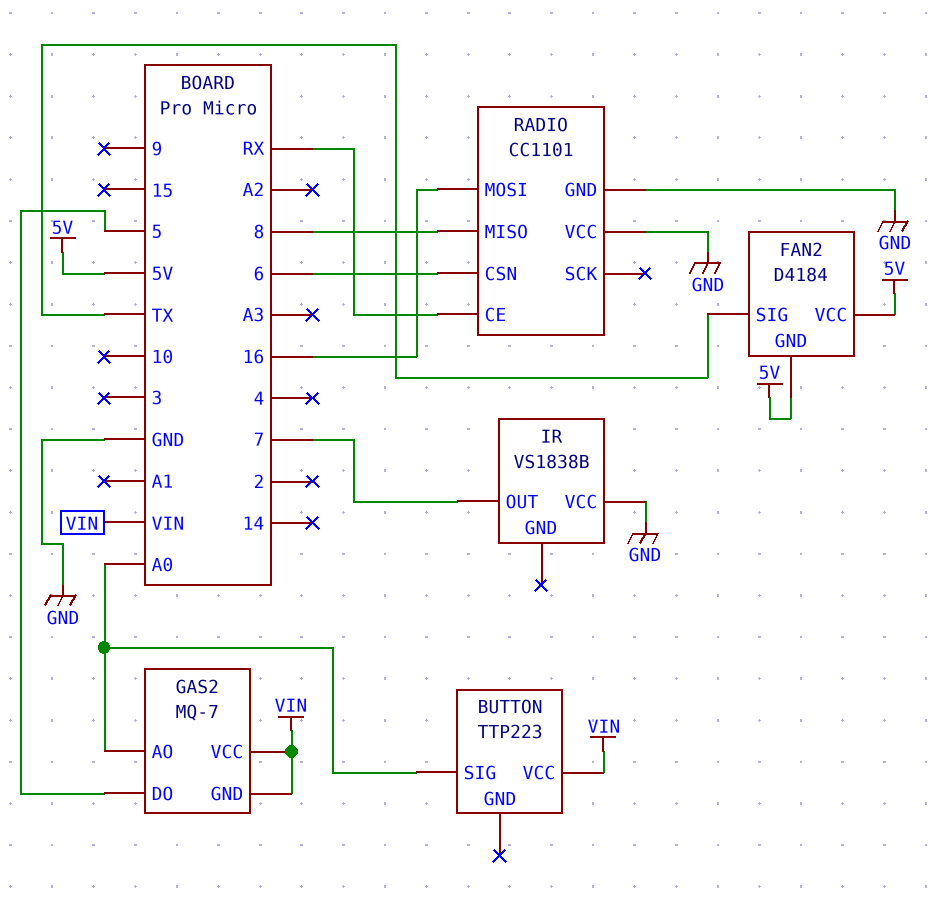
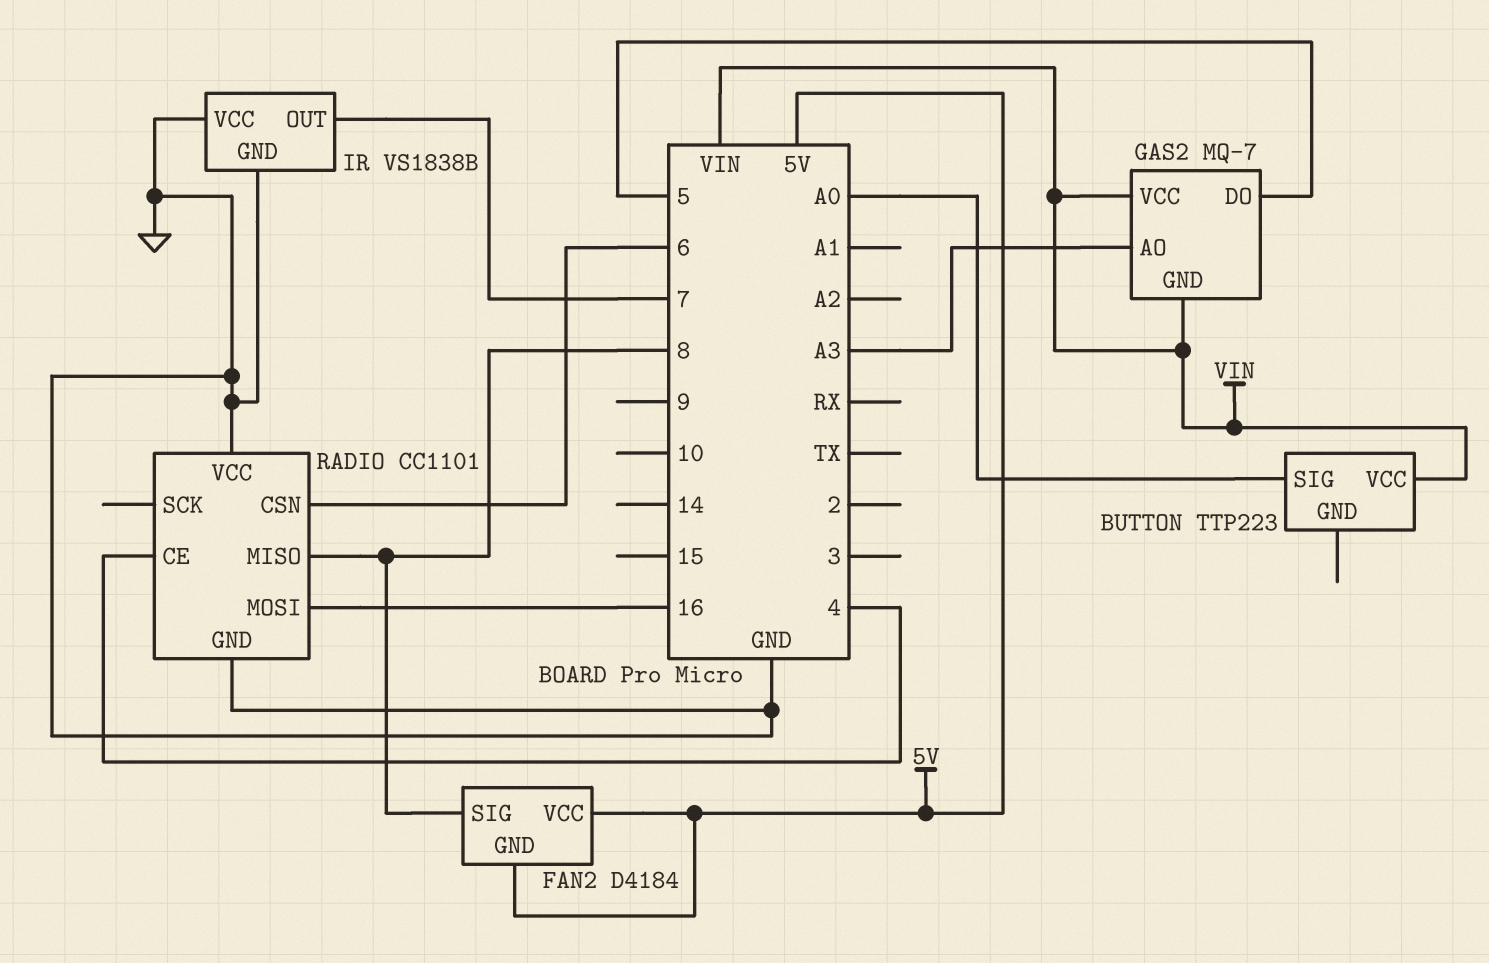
FAN2 pin SIG: TX -> 8
GAS2 pin AO: A0 -> A3
IR pin GND: none -> GND
RADIO pin CE: RX -> 4

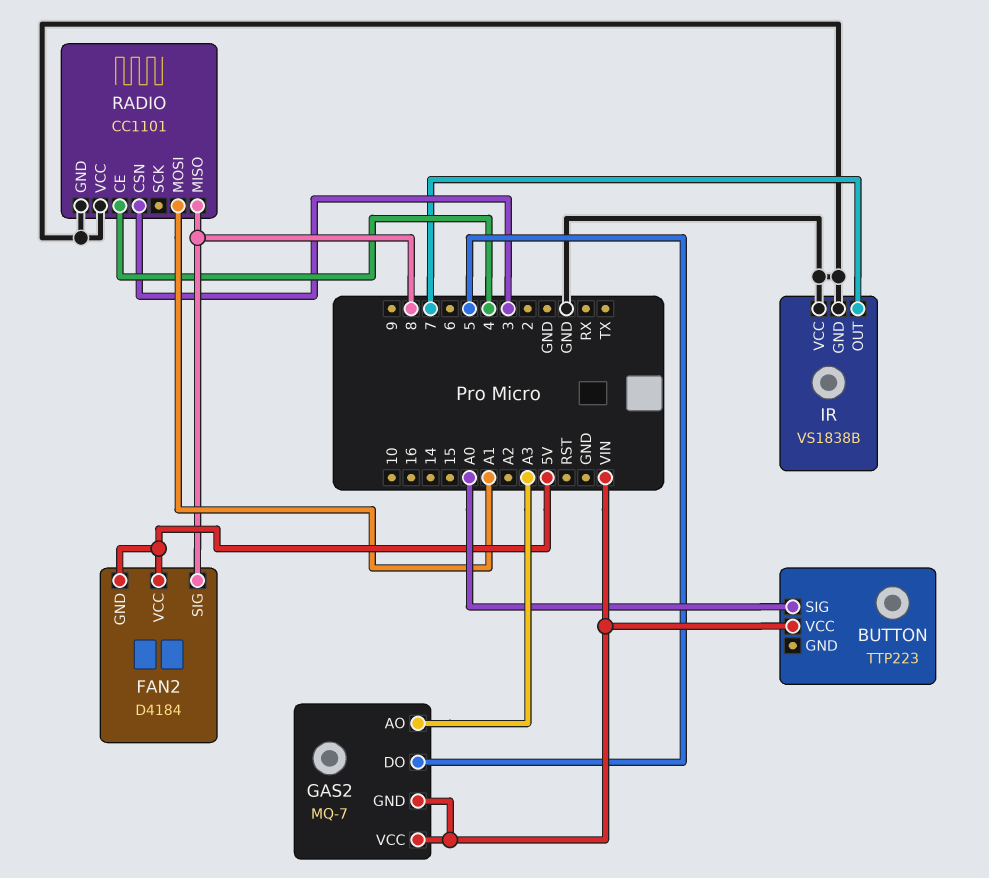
RADIO pin CSN: 6 -> 3
RADIO pin MOSI: 16 -> A1

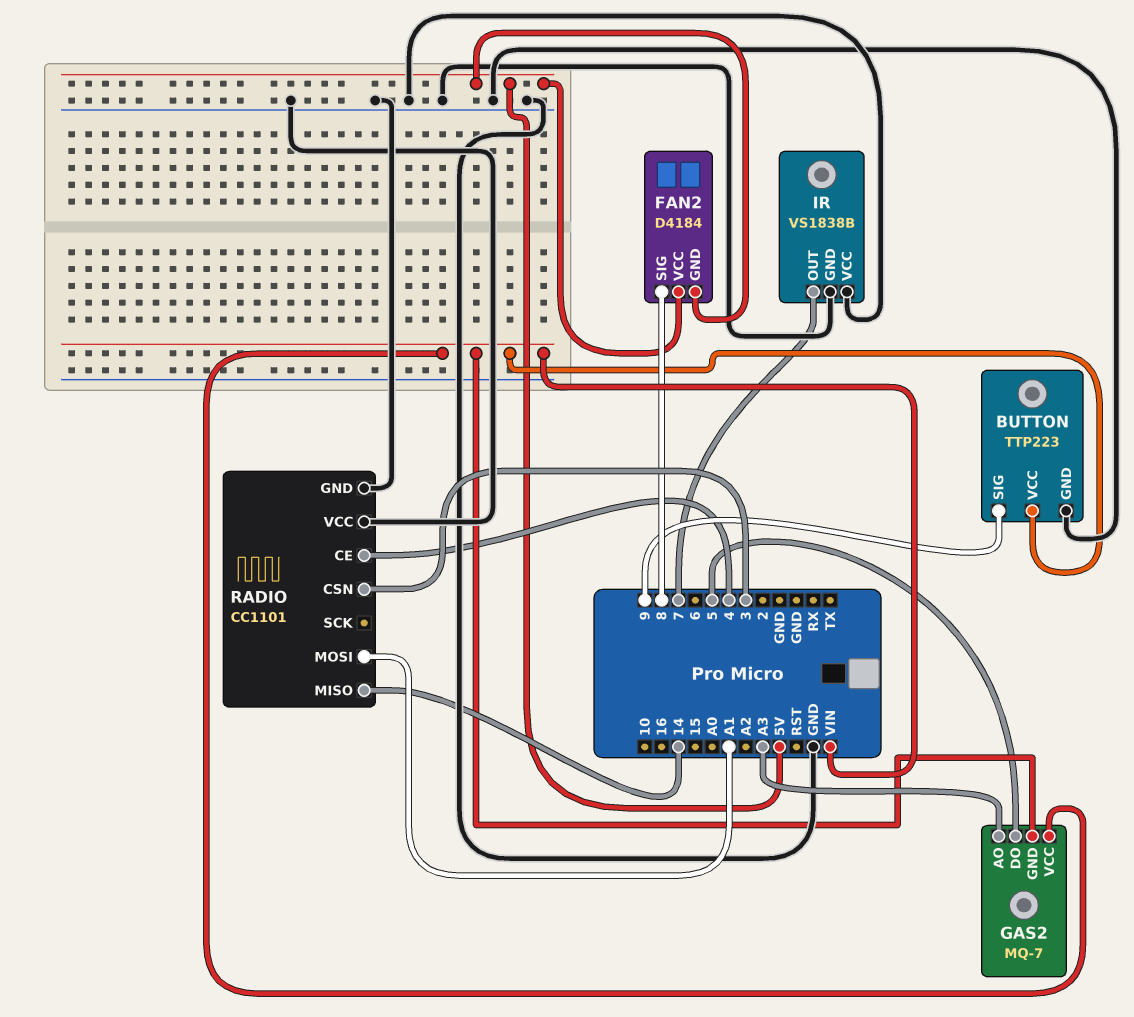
BUTTON pin GND: none -> GND
BUTTON pin SIG: A0 -> 9
RADIO pin MISO: 8 -> 14

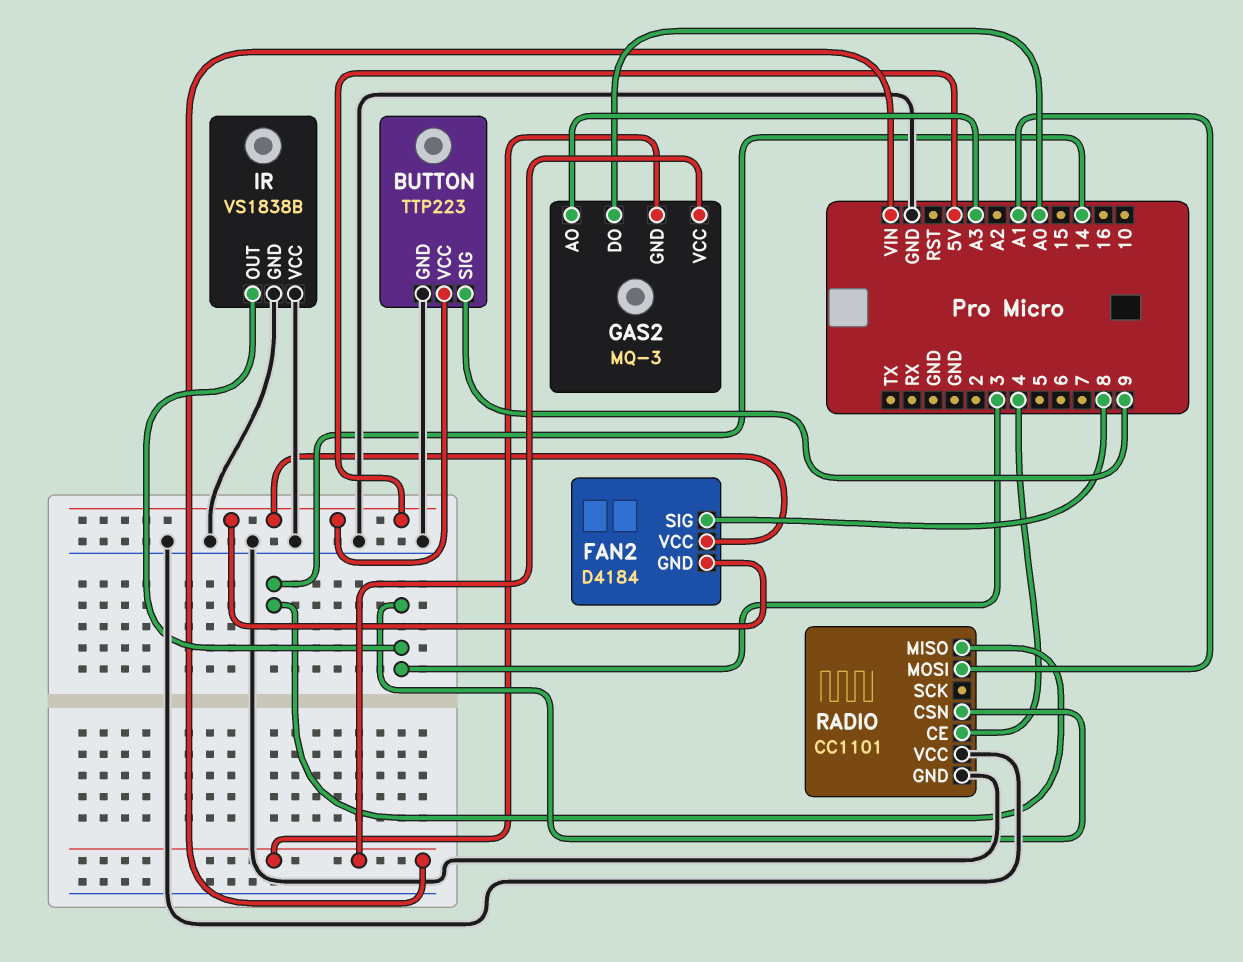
BUTTON pin VCC: VIN -> 5V
GAS2: MQ-7 -> MQ-3
GAS2 pin DO: 5 -> A0
IR pin OUT: 7 -> 3

